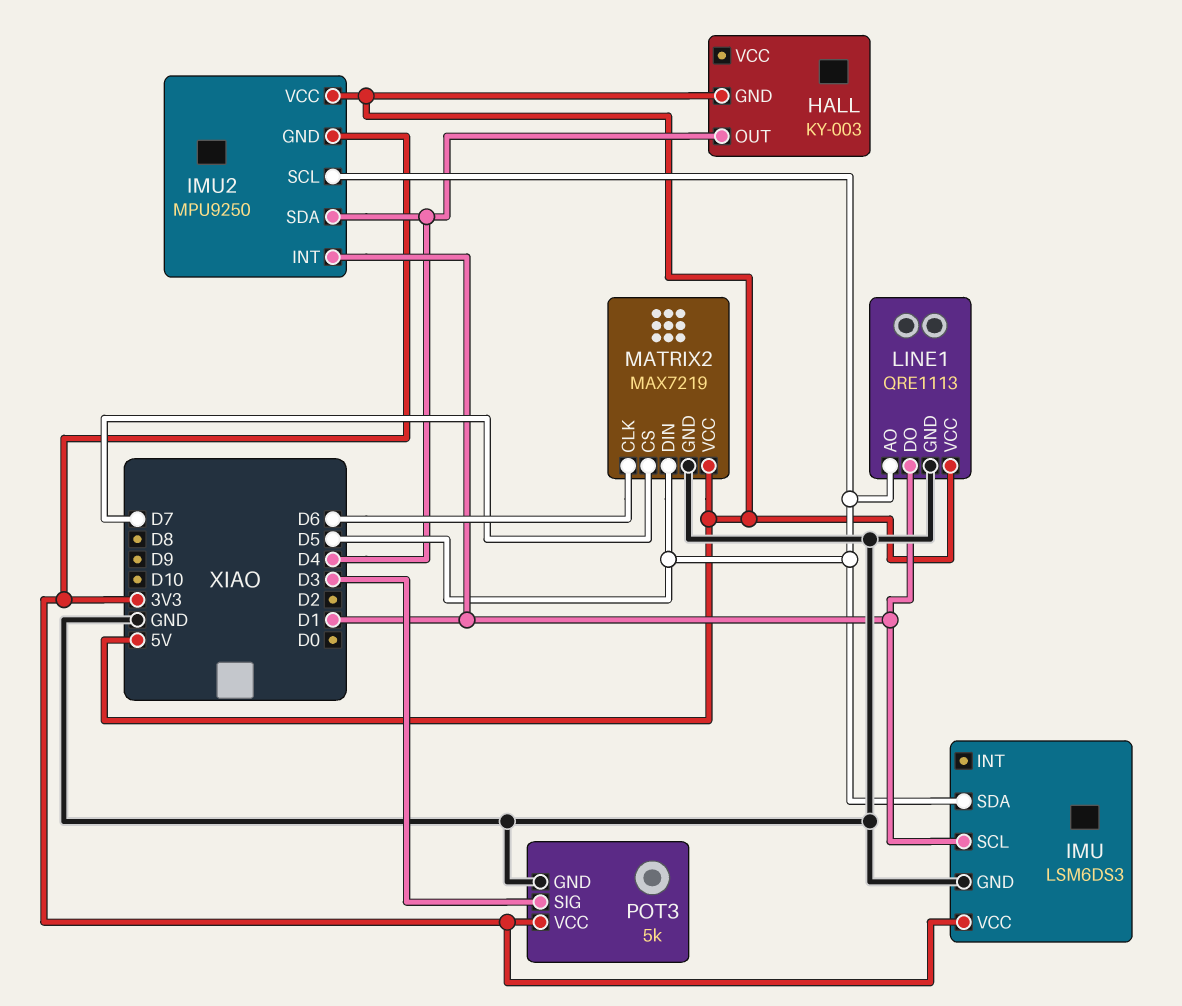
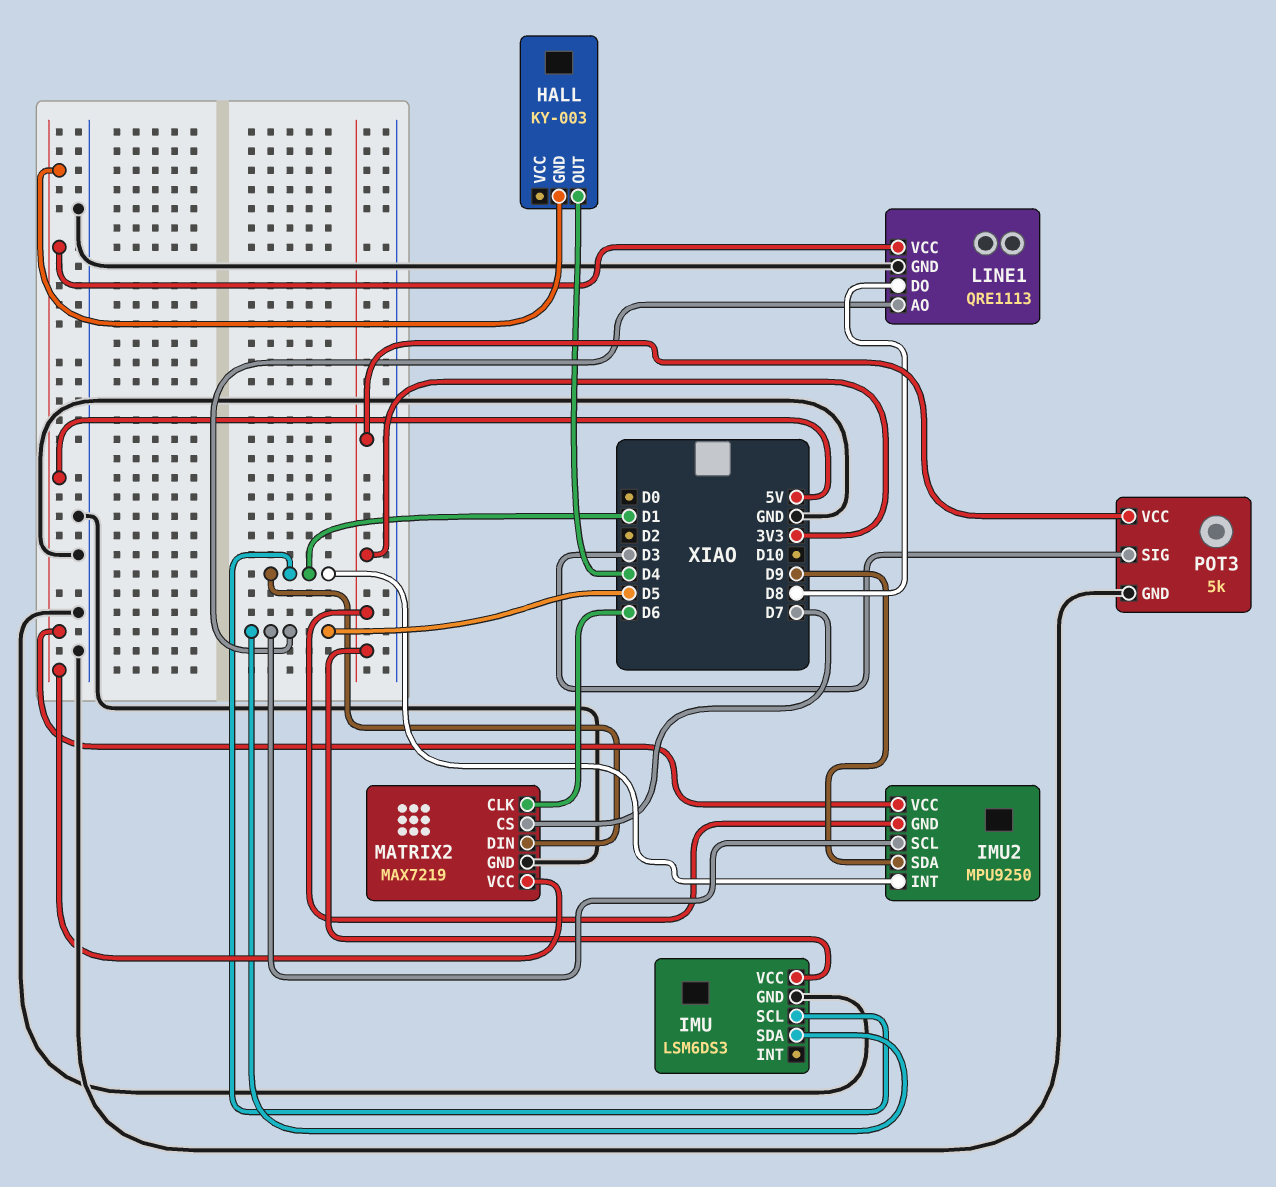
IMU2 pin SDA: D4 -> D9
LINE1 pin DO: D1 -> D8
MATRIX2 pin DIN: D5 -> D1

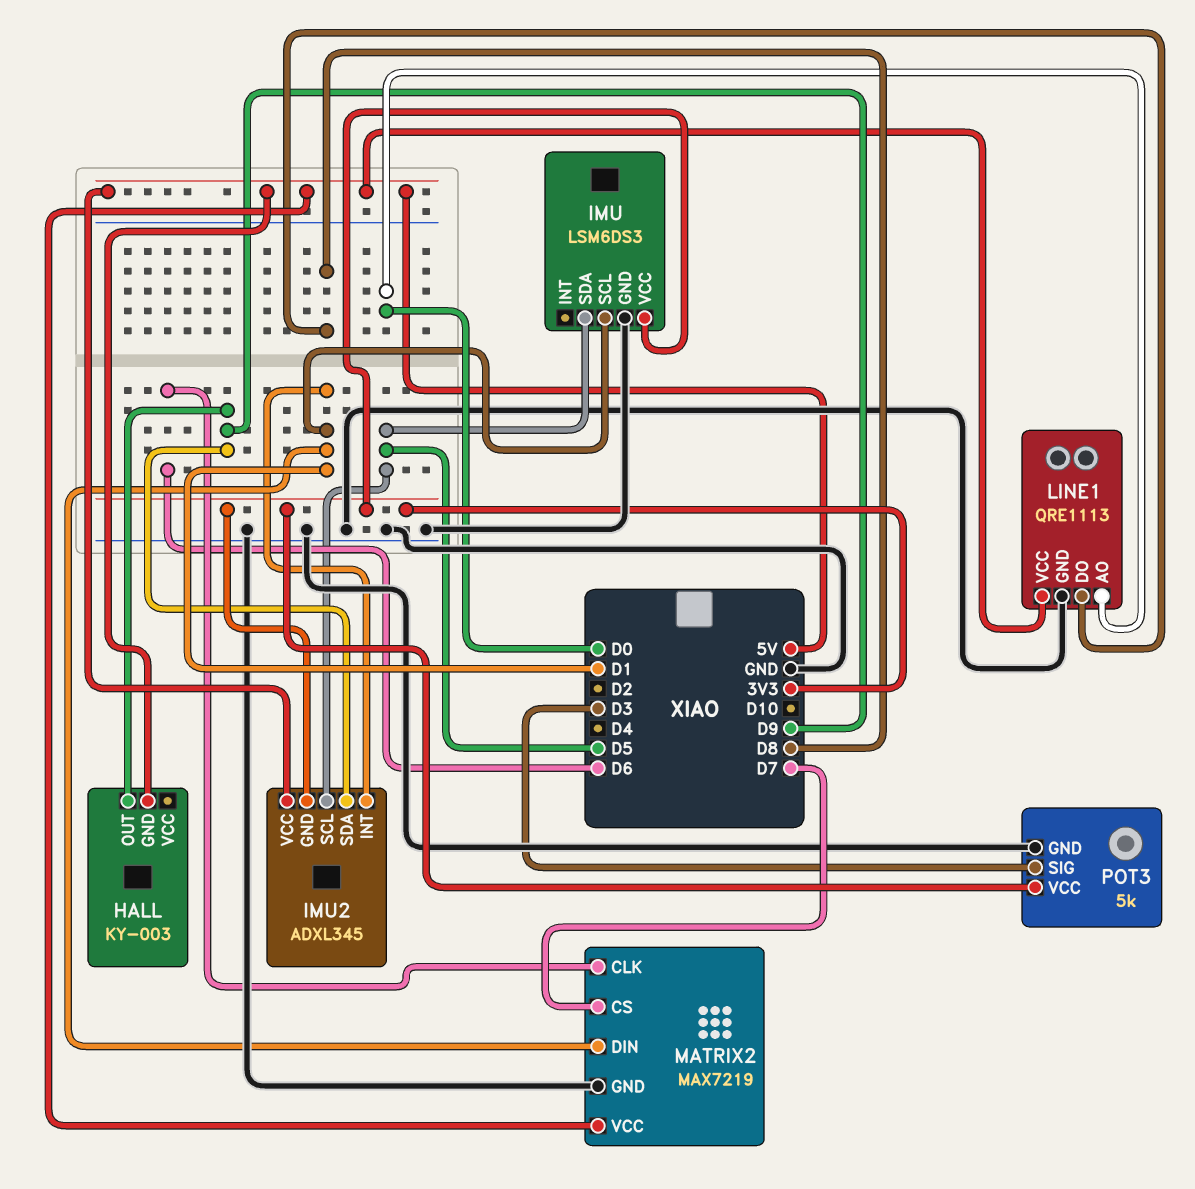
HALL pin OUT: D4 -> D9
IMU2: MPU9250 -> ADXL345
LINE1 pin AO: D5 -> D0

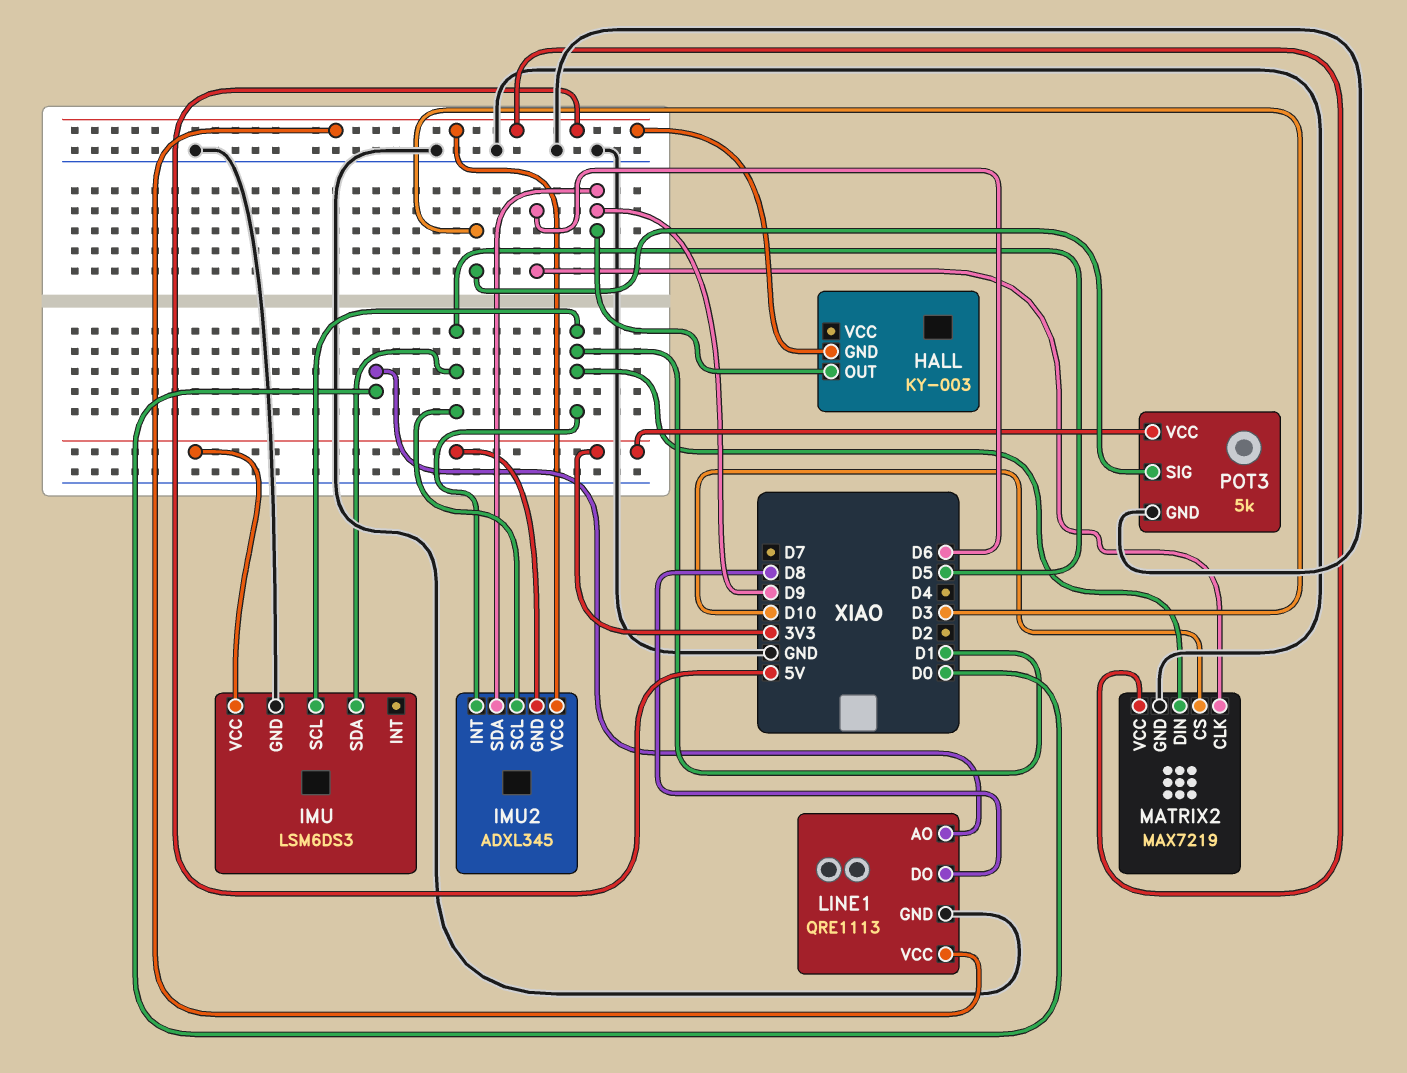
MATRIX2 pin CS: D7 -> D10

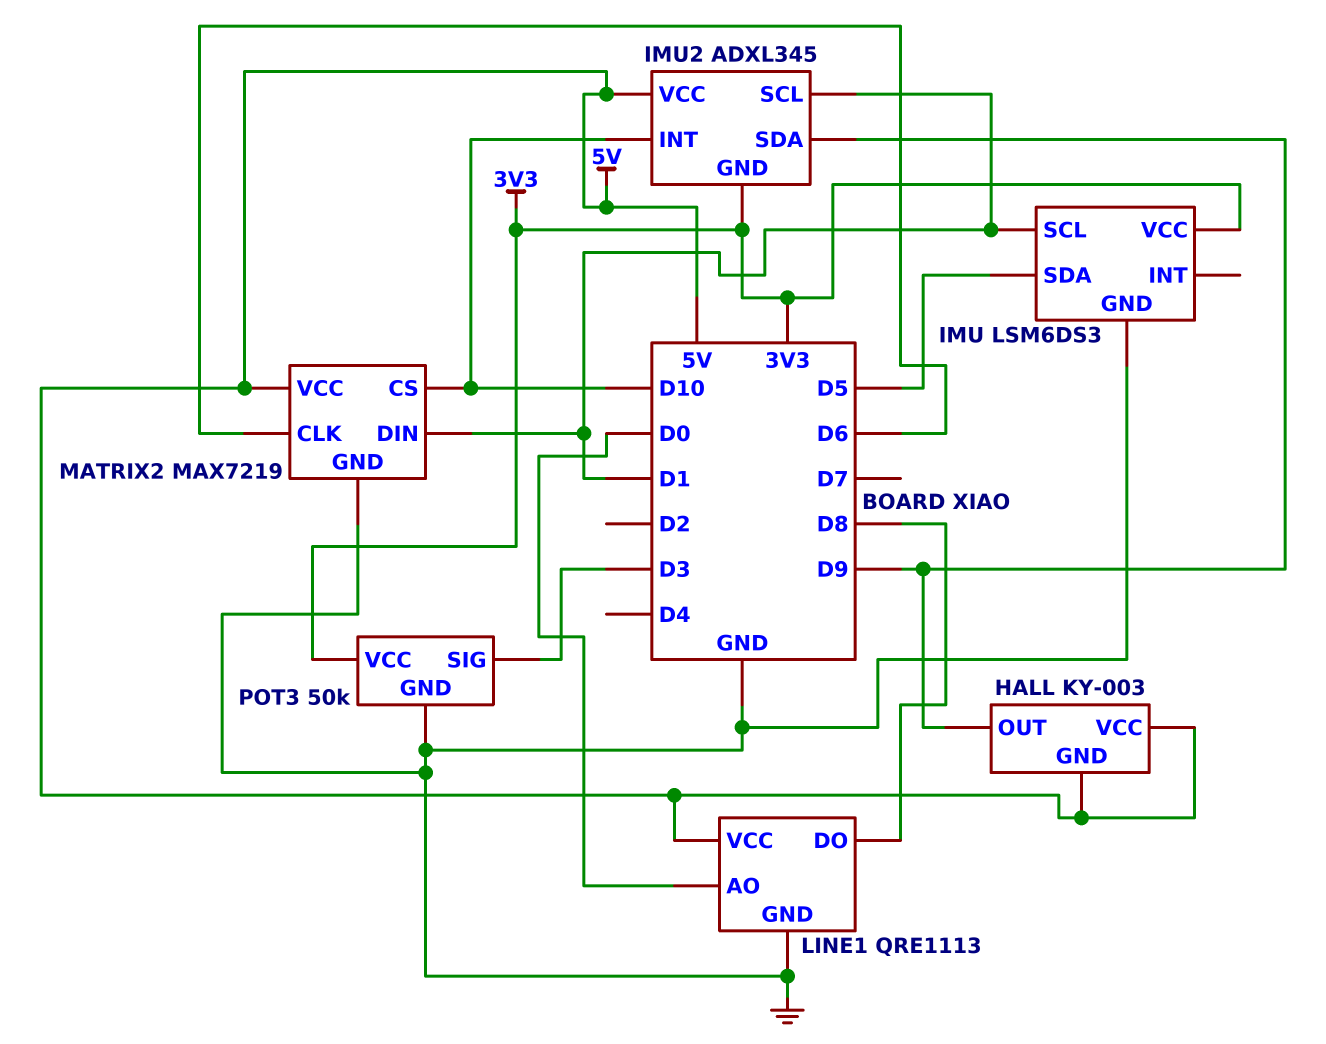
HALL pin VCC: none -> 5V
IMU2 pin INT: D1 -> D10
IMU2 pin SCL: D5 -> D1
POT3: 5k -> 50k

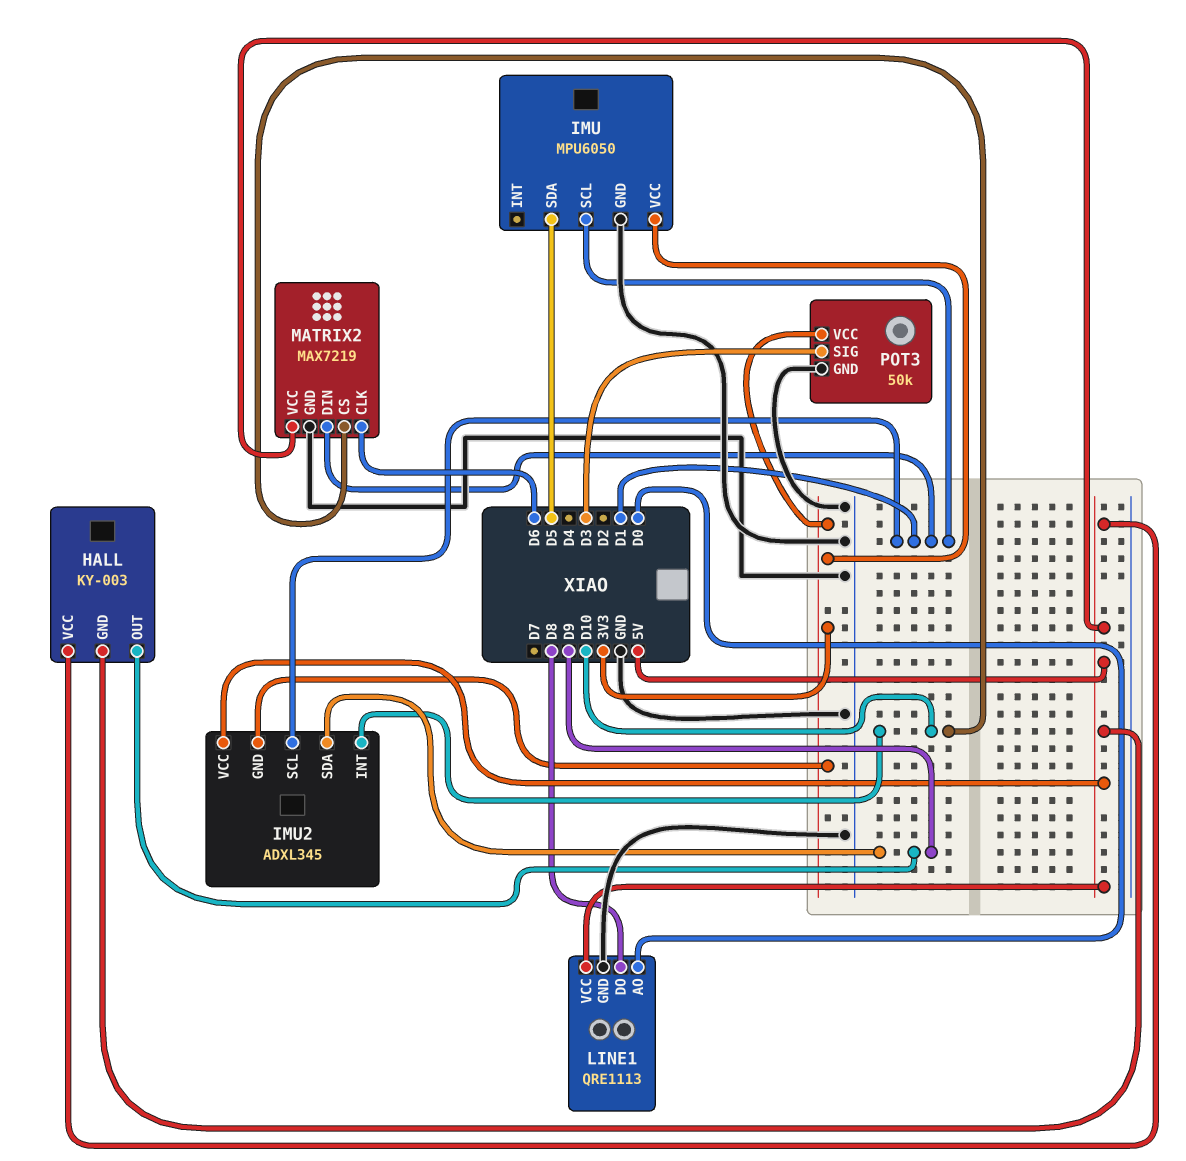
IMU: LSM6DS3 -> MPU6050

